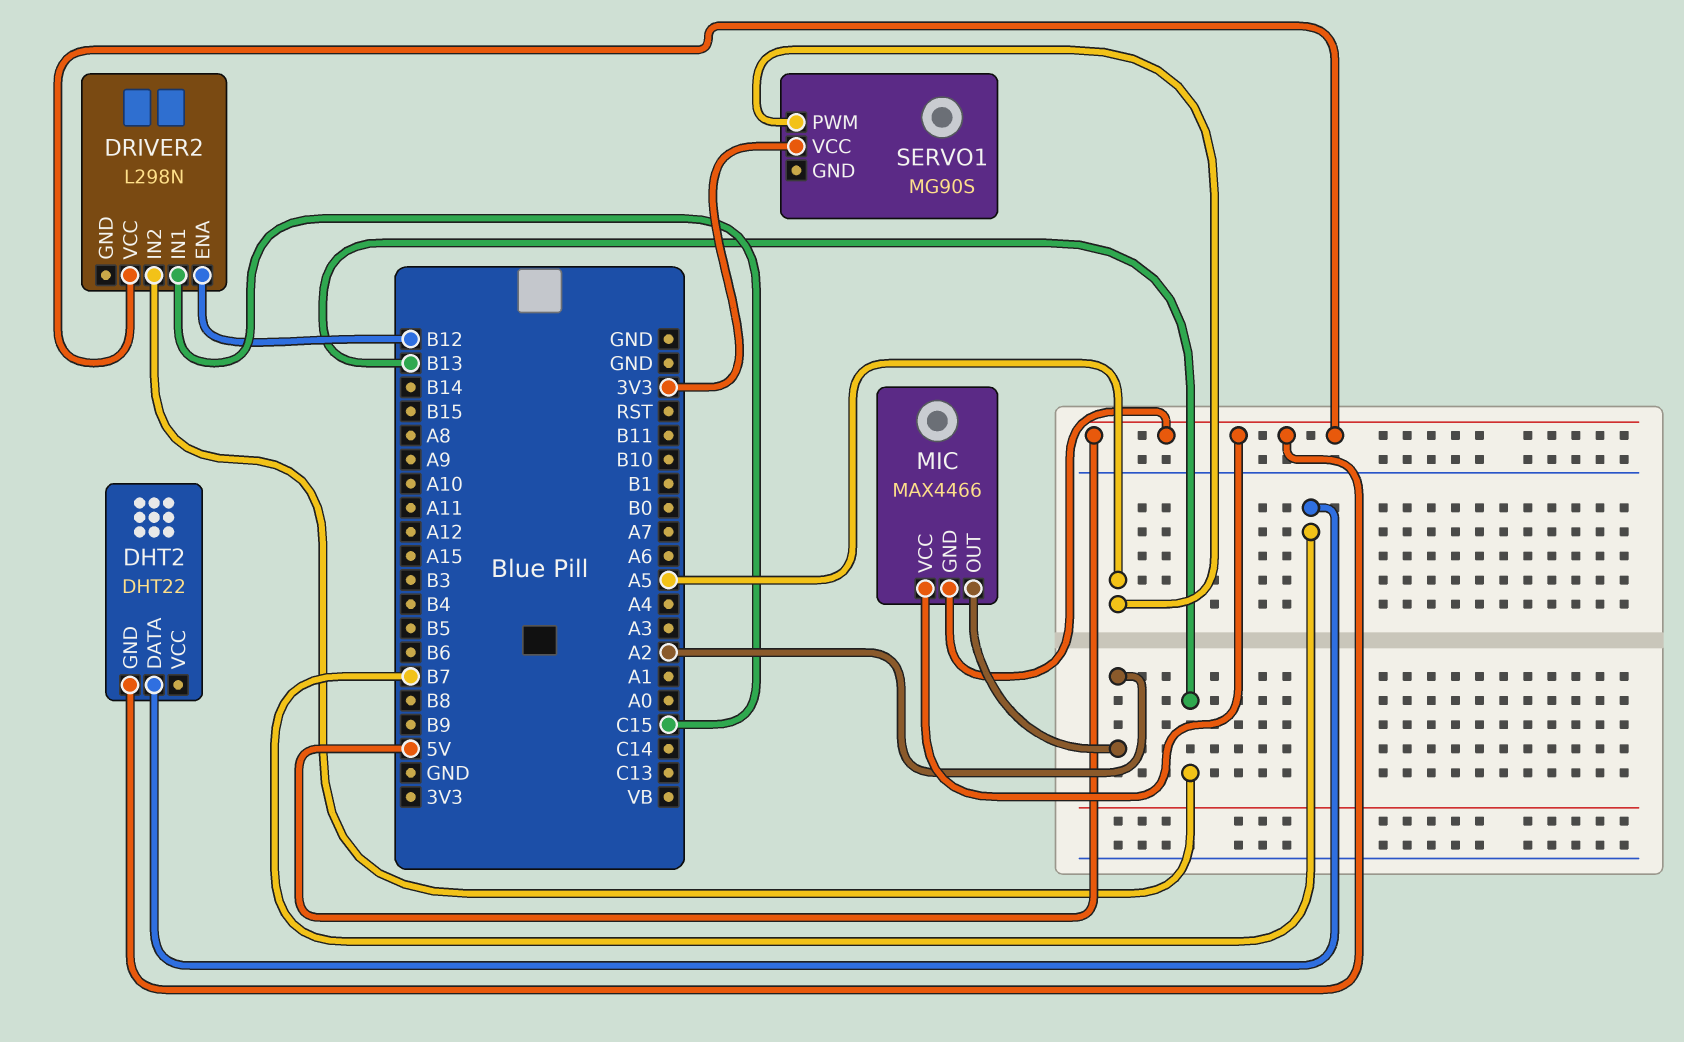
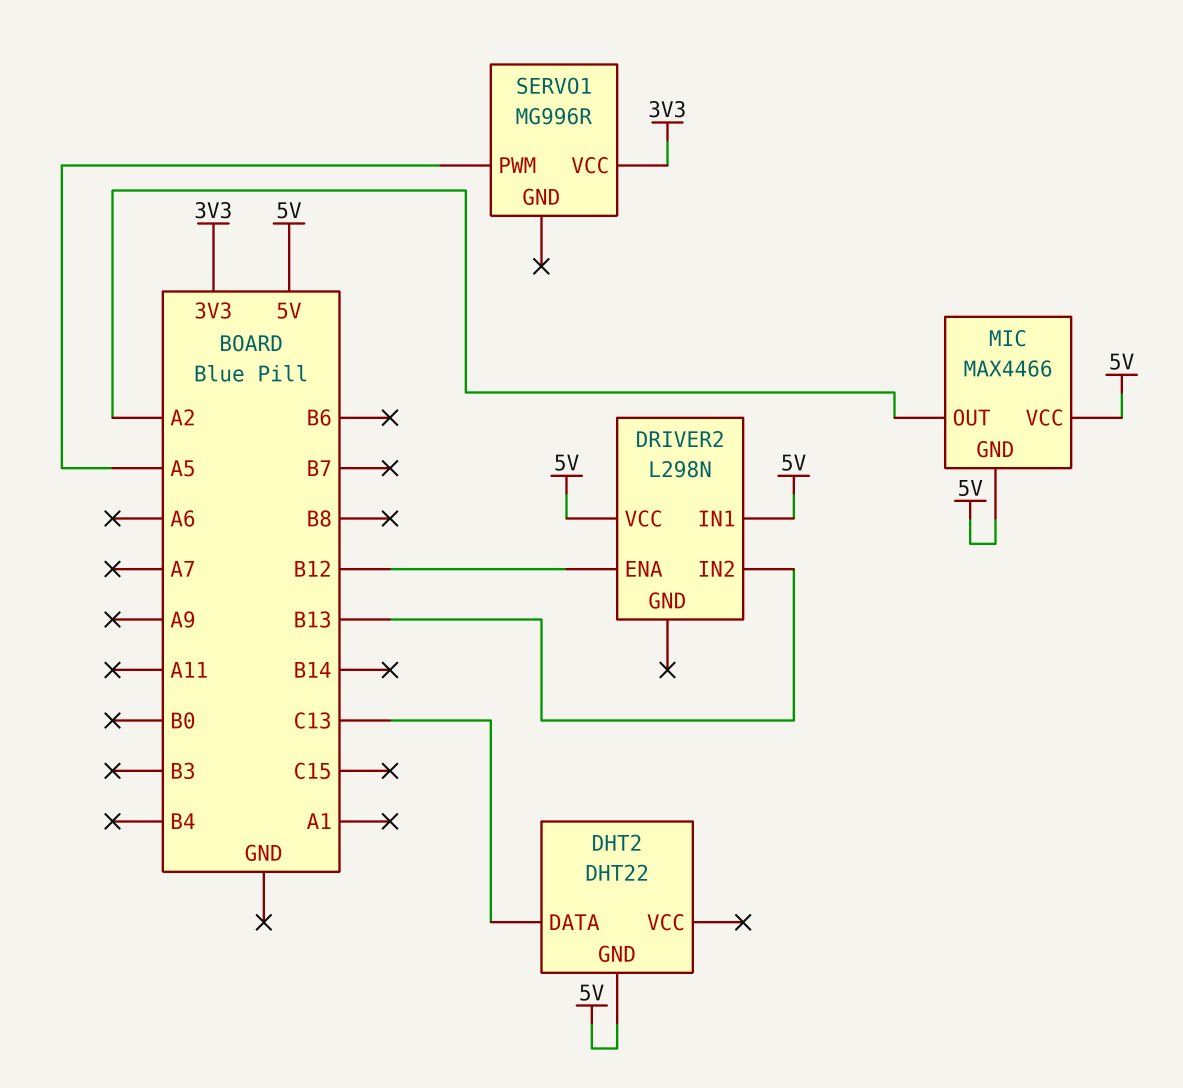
DHT2 pin DATA: B7 -> C13
DRIVER2 pin IN1: C15 -> 5V
SERVO1: MG90S -> MG996R

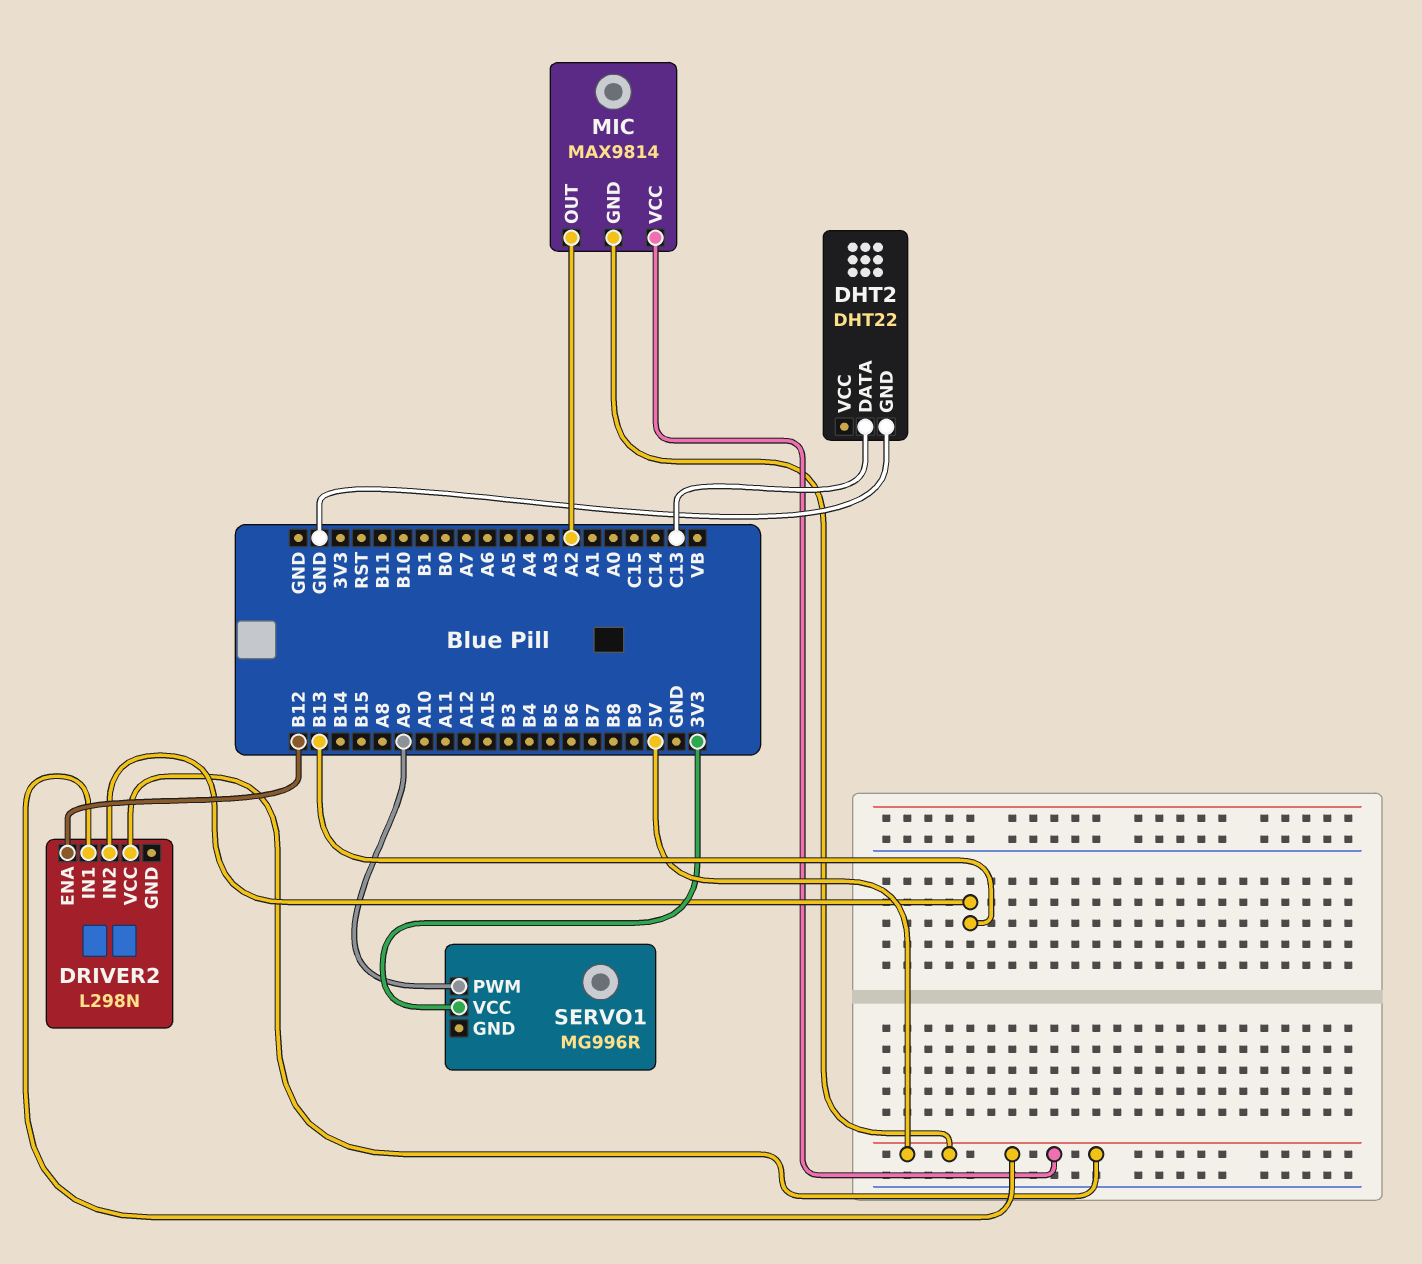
DHT2 pin GND: 5V -> GND
MIC: MAX4466 -> MAX9814
SERVO1 pin PWM: A5 -> A9

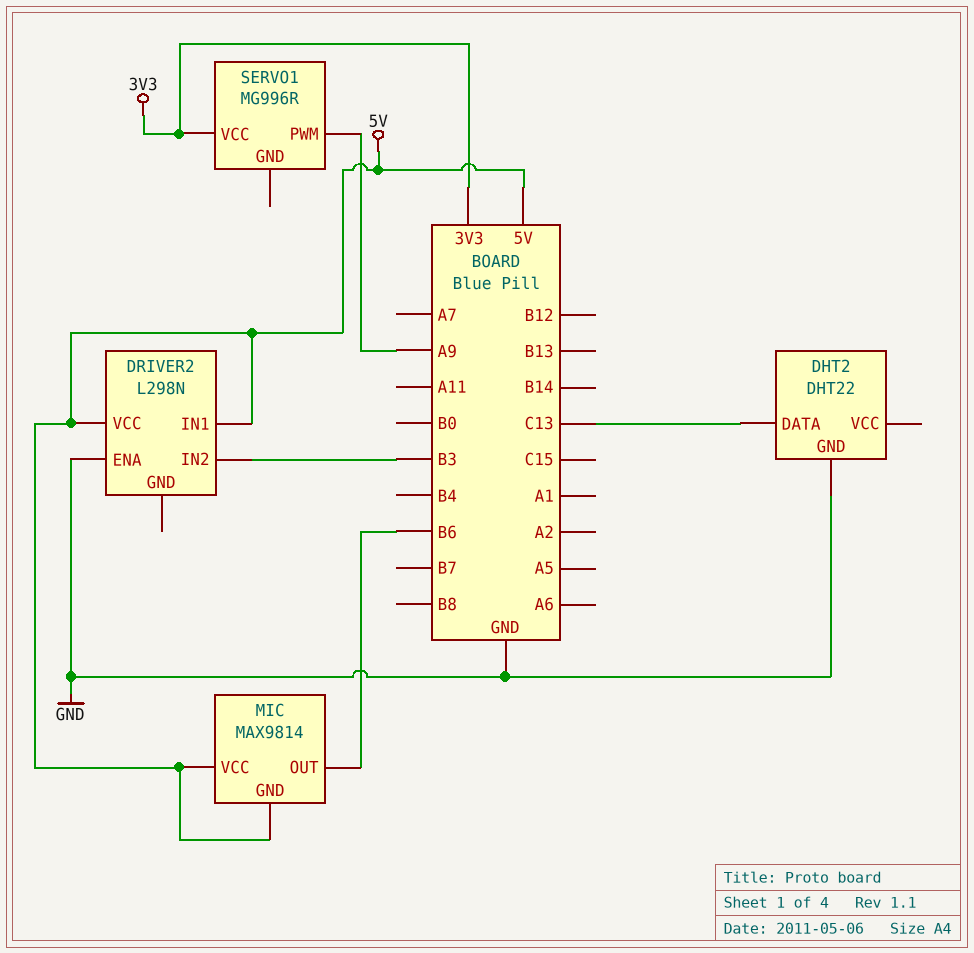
DRIVER2 pin ENA: B12 -> GND
DRIVER2 pin IN2: B13 -> B3
MIC pin OUT: A2 -> B6

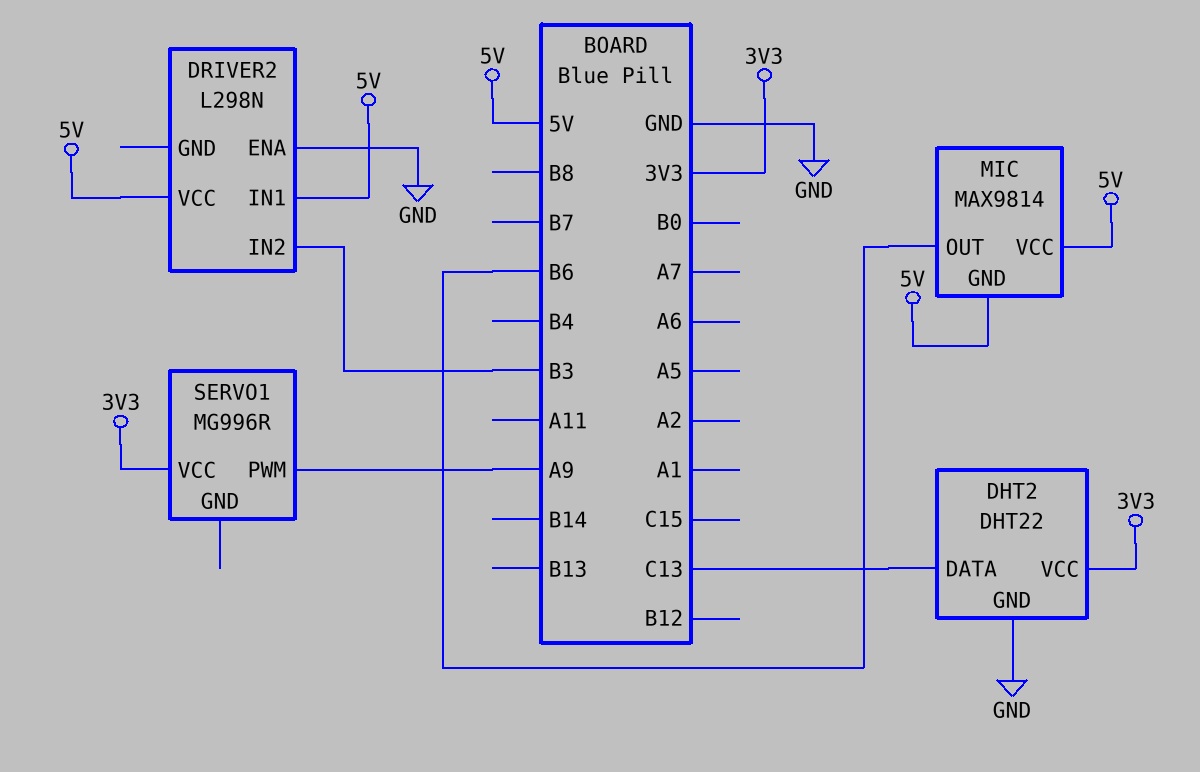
DHT2 pin VCC: none -> 3V3

